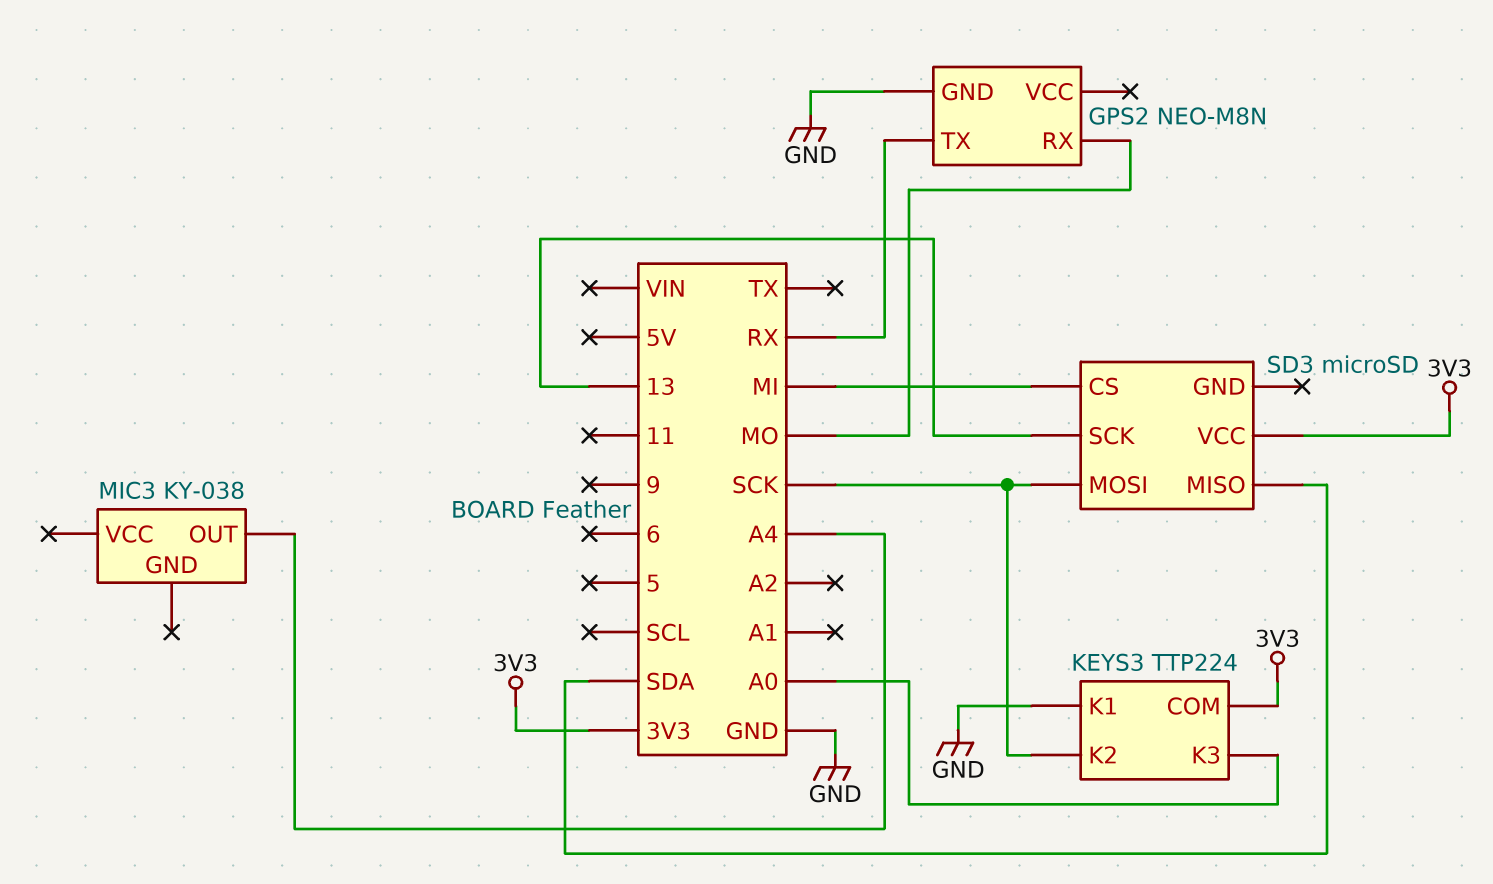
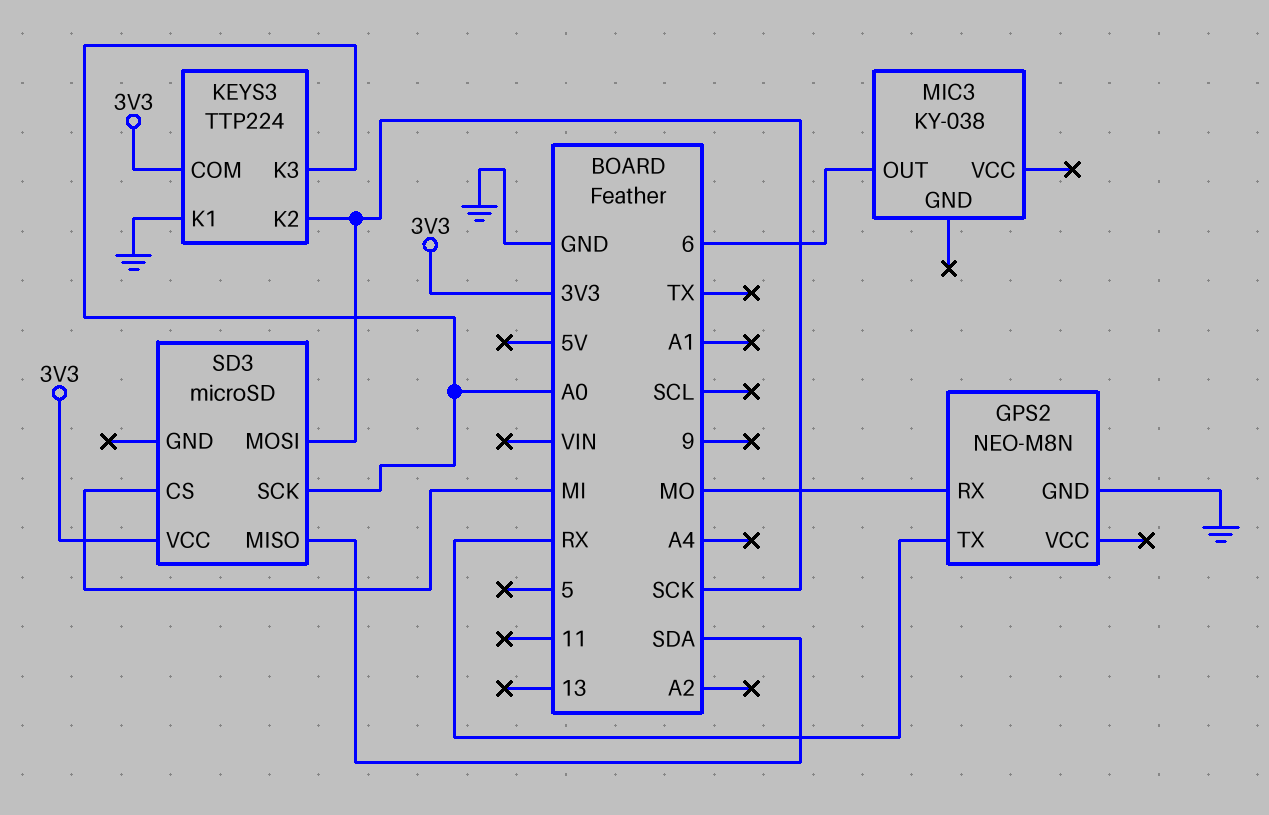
MIC3 pin OUT: A4 -> 6
SD3 pin SCK: 13 -> A0

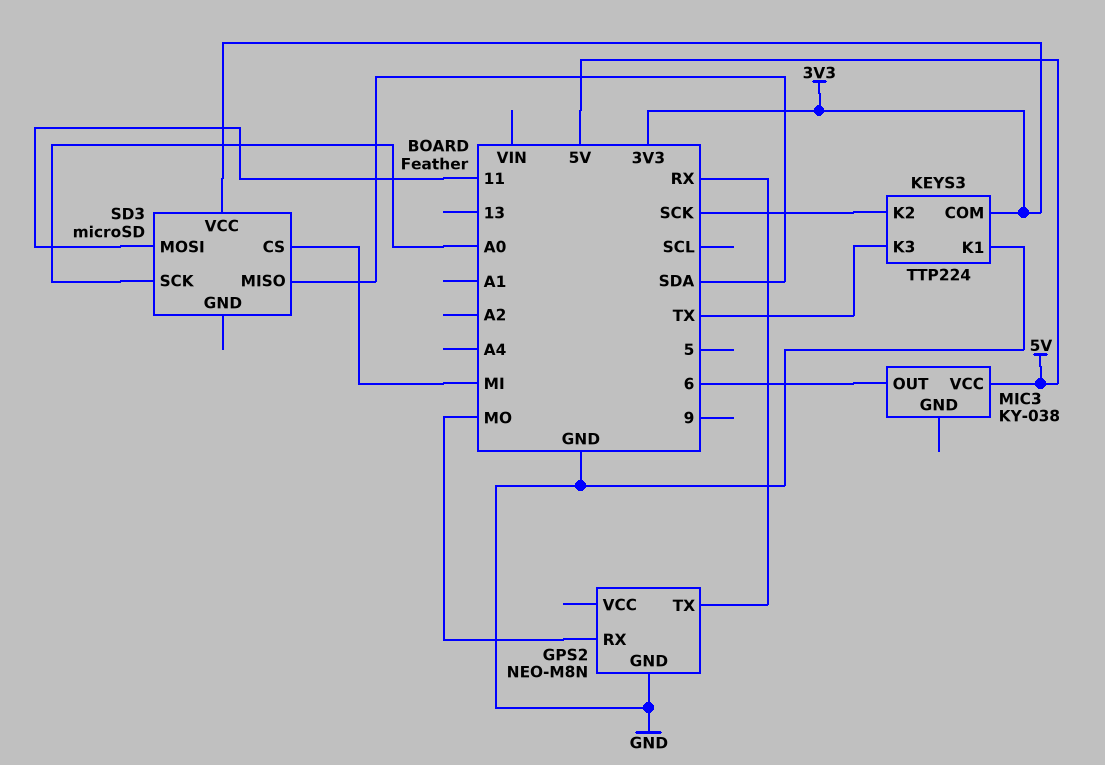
KEYS3 pin K3: A0 -> TX
MIC3 pin VCC: none -> 5V
SD3 pin MOSI: SCK -> 11

